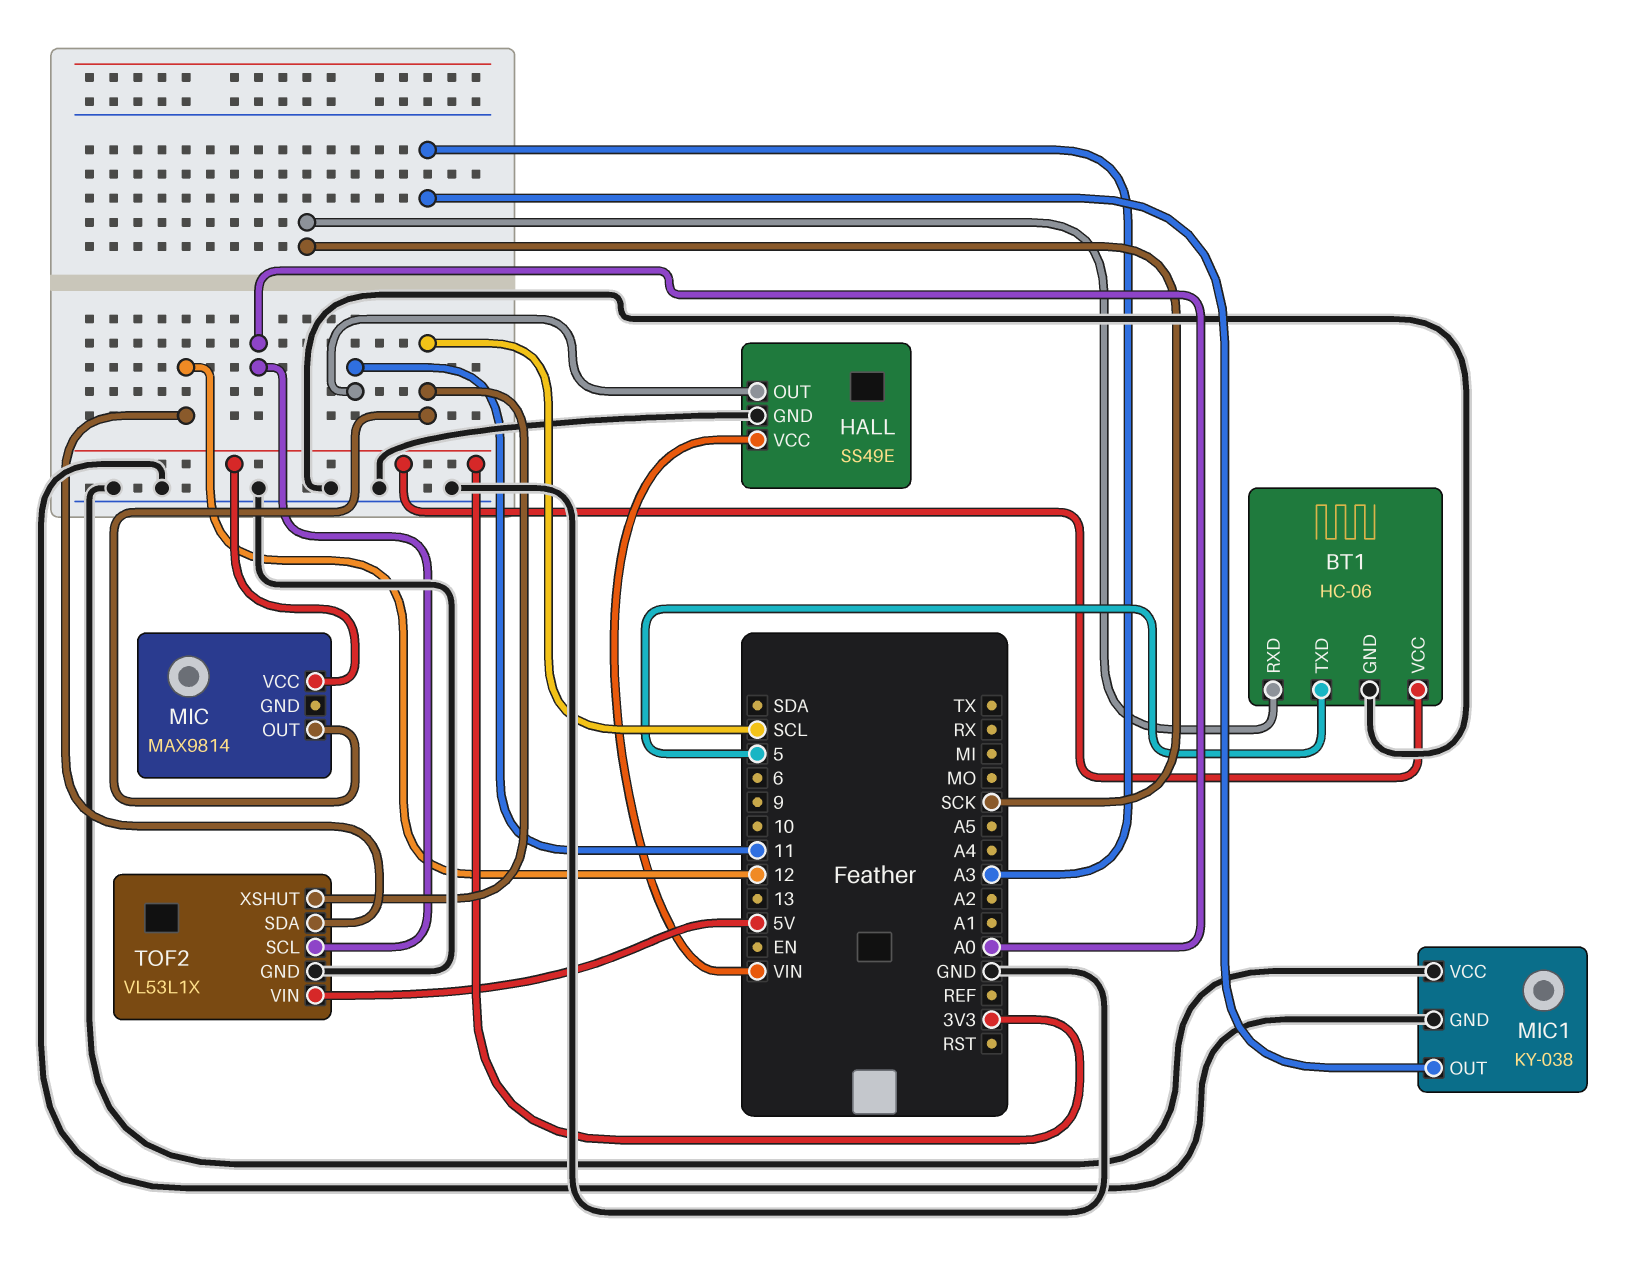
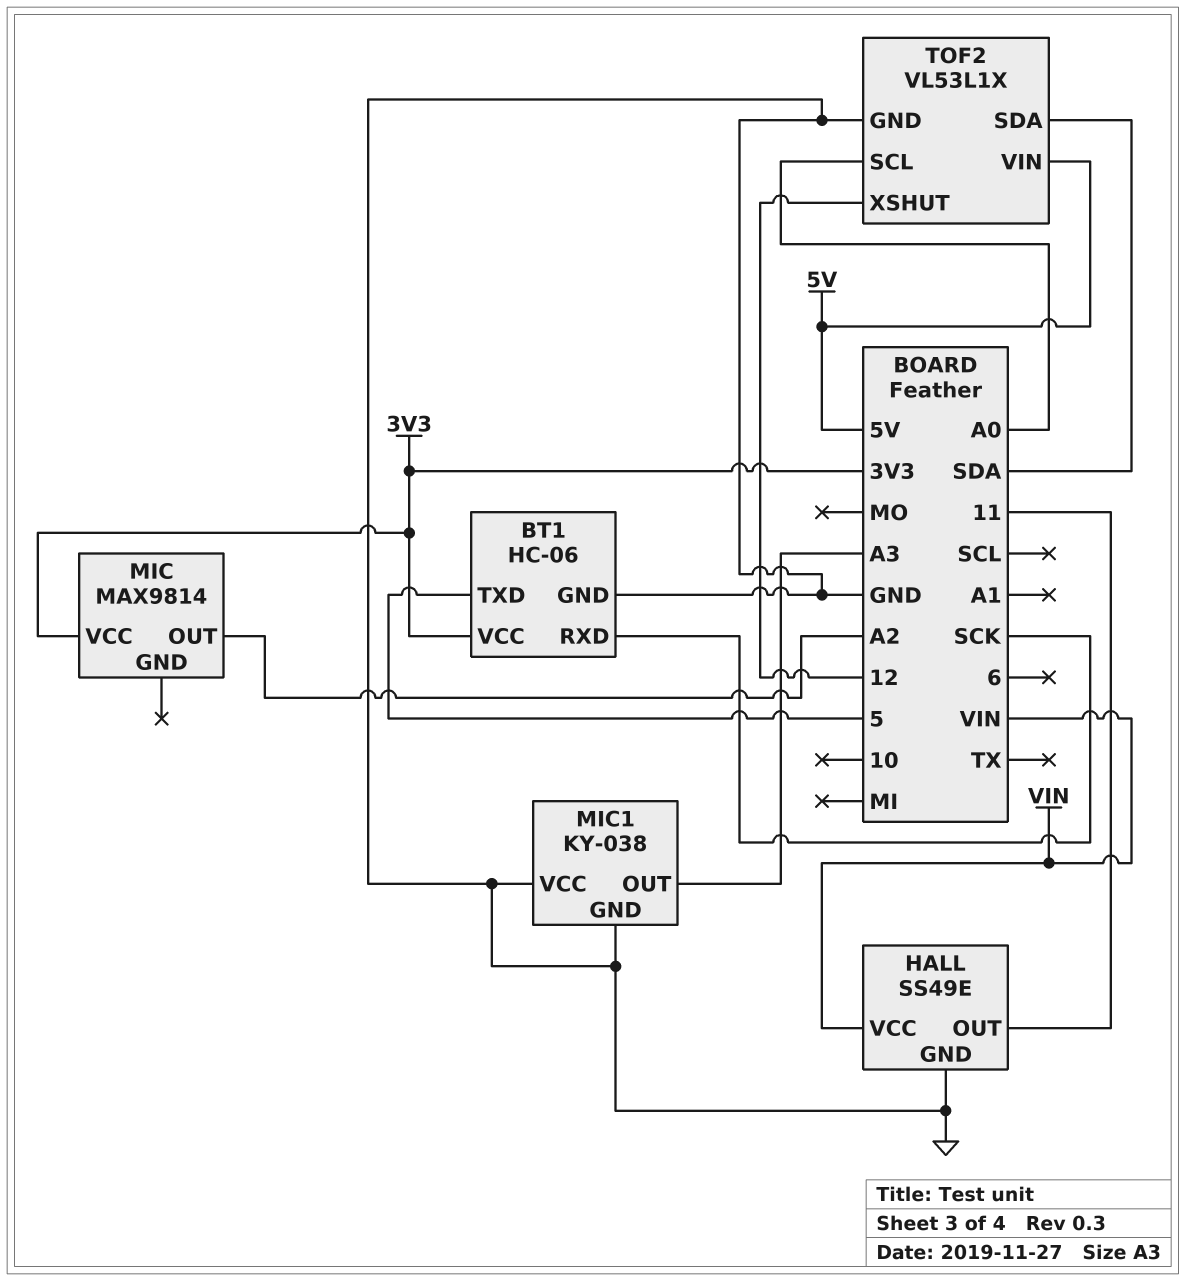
MIC pin OUT: SCL -> A2
TOF2 pin SDA: 12 -> SDA
TOF2 pin XSHUT: SCL -> 12

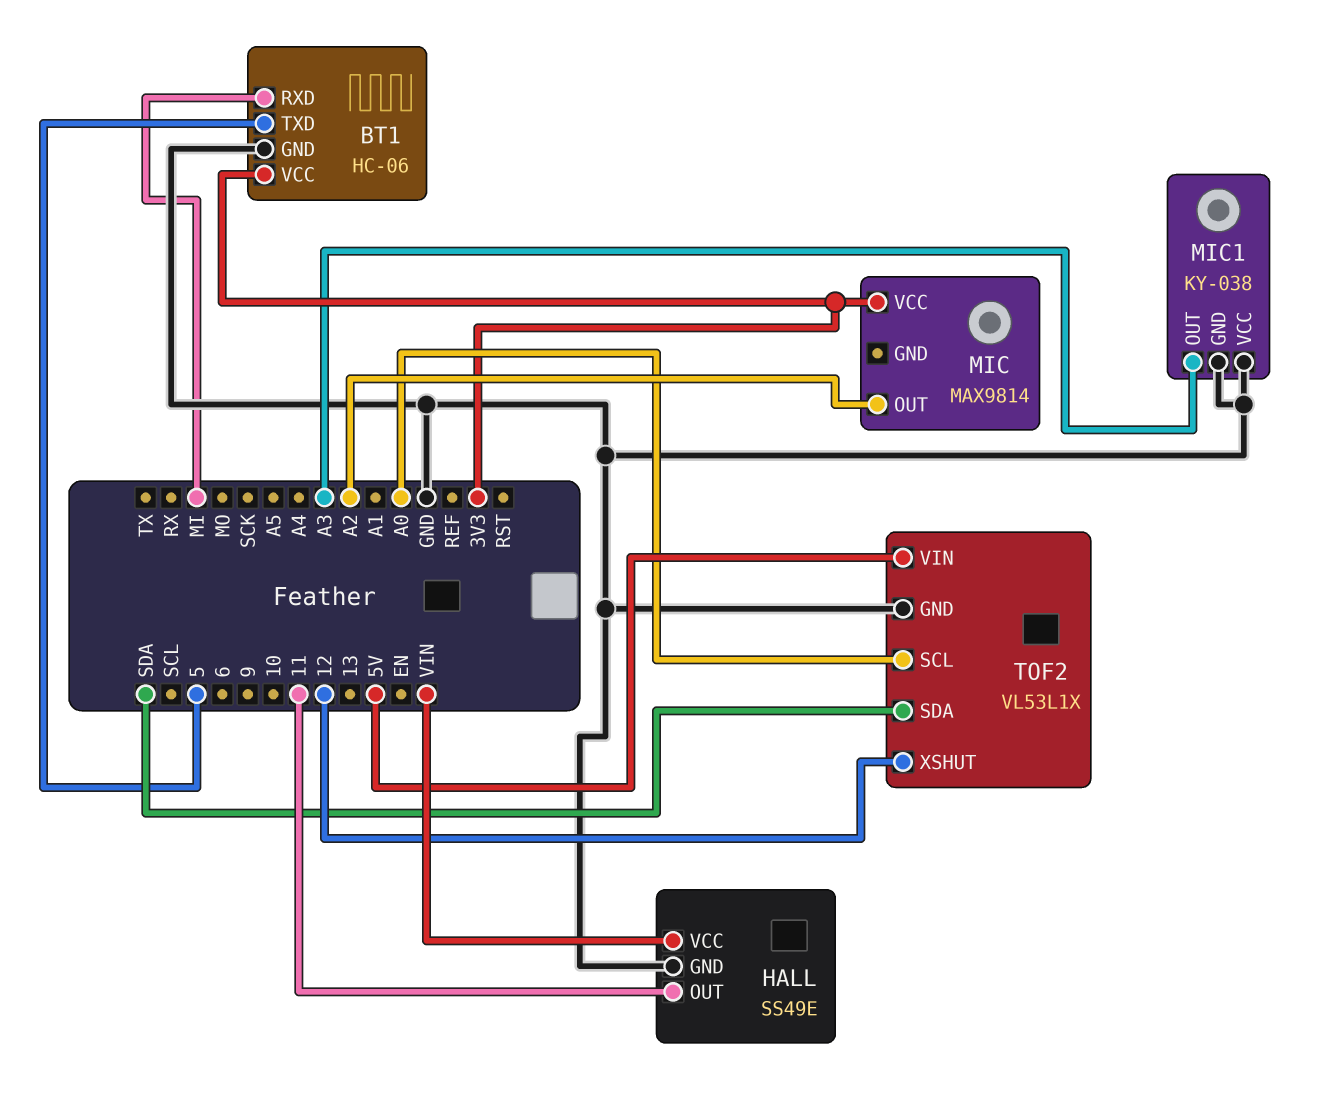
BT1 pin RXD: SCK -> MI

